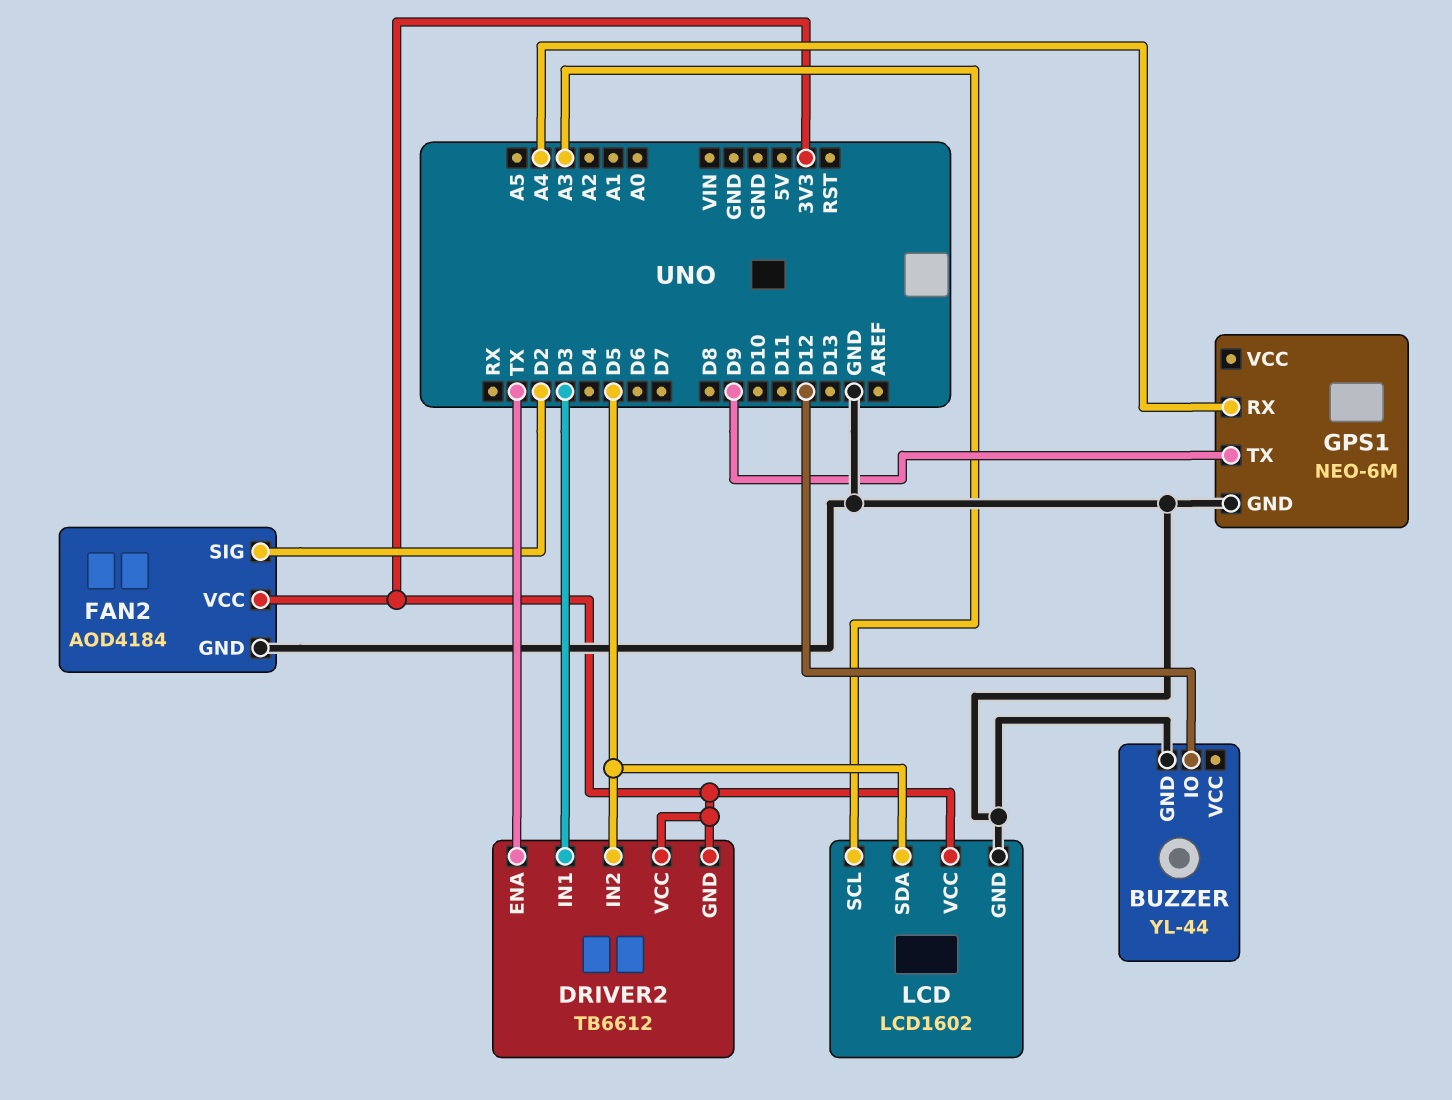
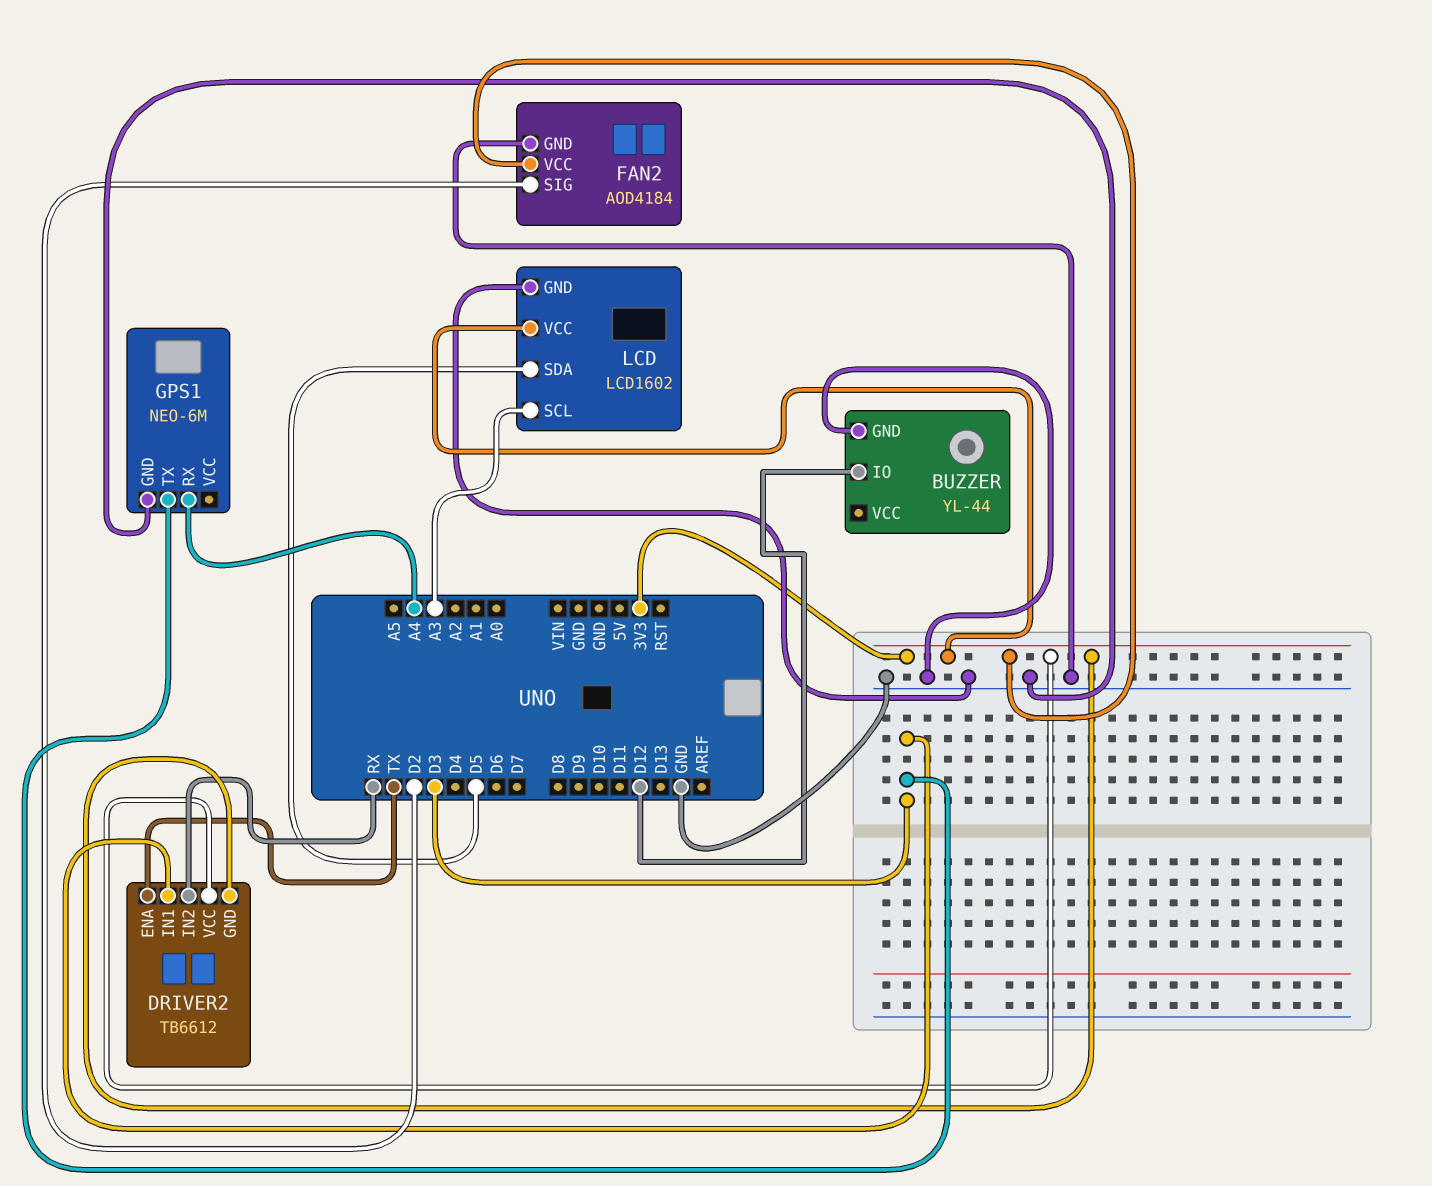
DRIVER2 pin IN2: D5 -> RX
GPS1 pin TX: D9 -> D3

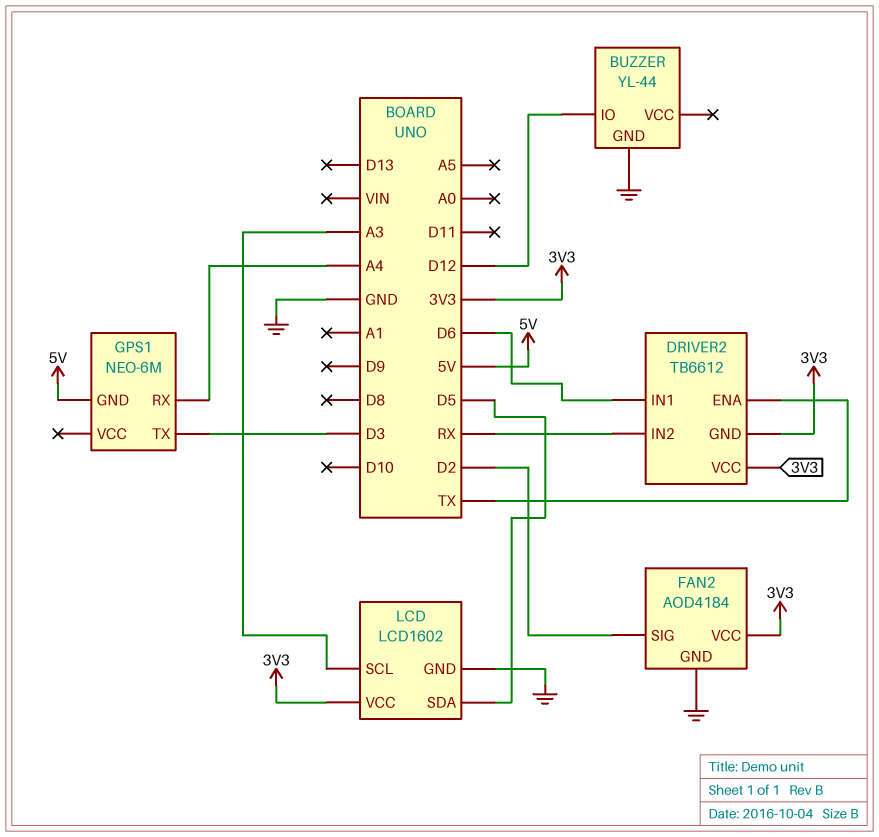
DRIVER2 pin IN1: D3 -> D6
GPS1 pin GND: GND -> 5V

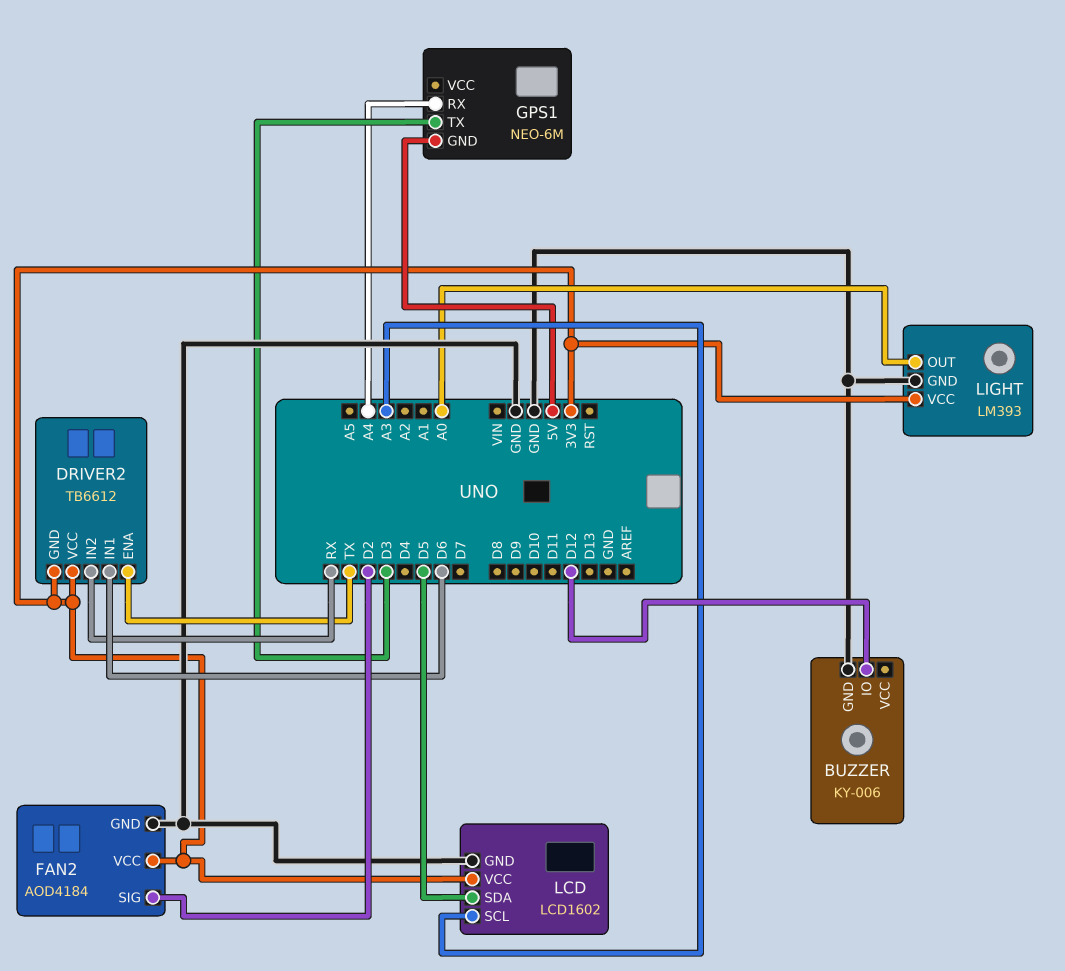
BUZZER: YL-44 -> KY-006
LIGHT: none -> LM393
LIGHT pin GND: none -> GND
LIGHT pin OUT: none -> A0
LIGHT pin VCC: none -> 3V3

